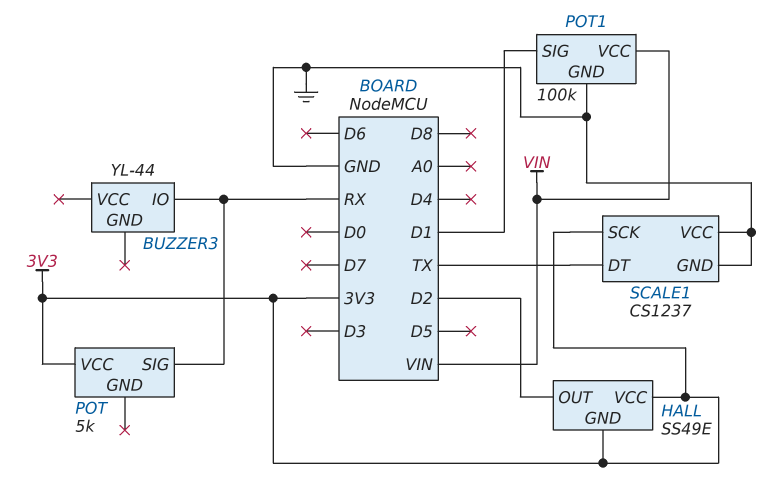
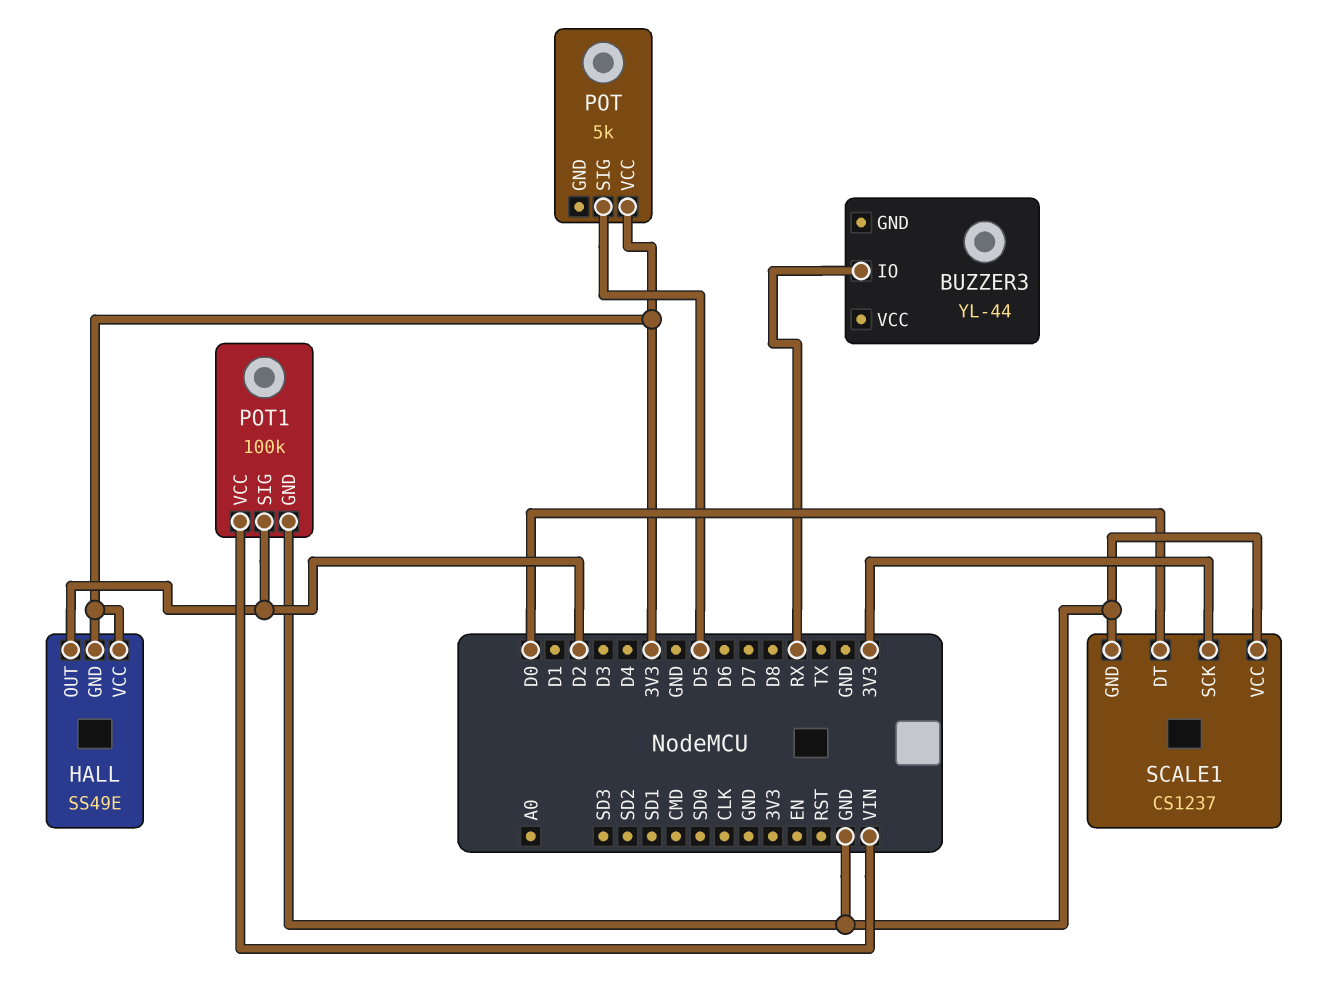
POT pin SIG: RX -> D5
POT1 pin SIG: D1 -> D2
SCALE1 pin DT: TX -> D0

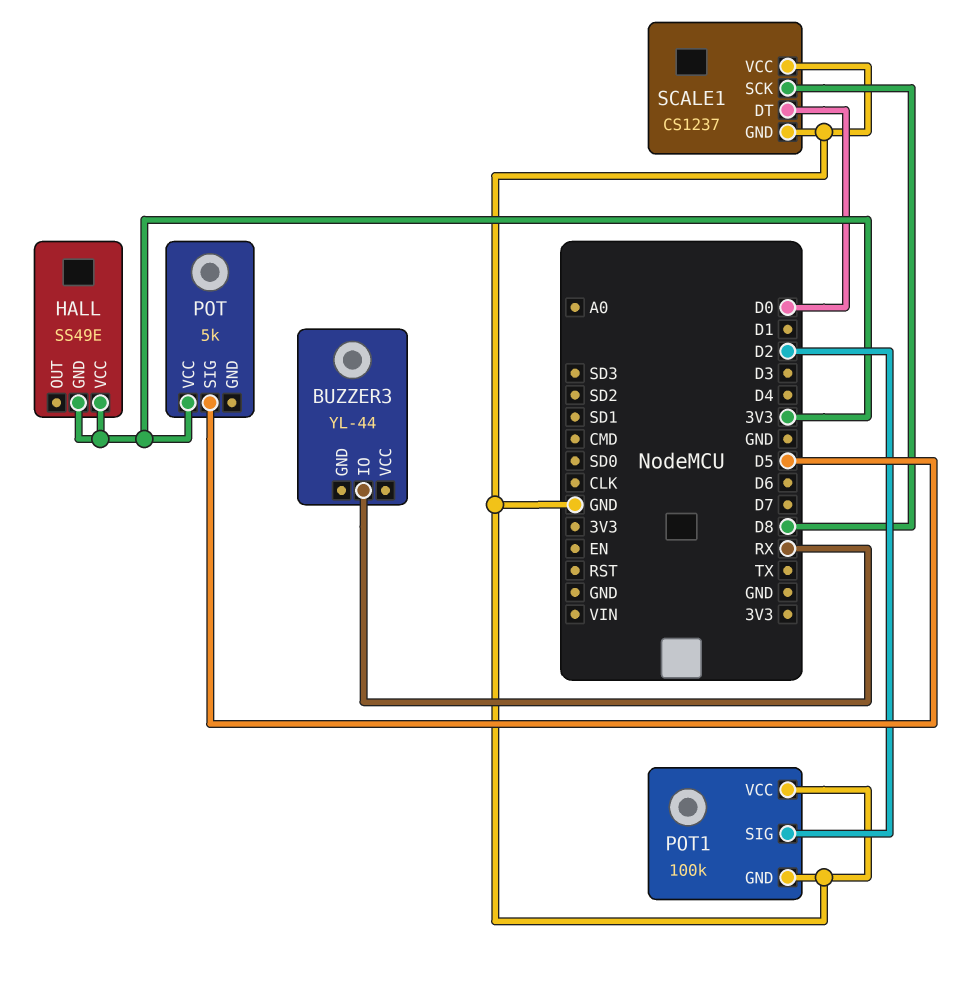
HALL pin OUT: D2 -> none
POT1 pin VCC: VIN -> GND
SCALE1 pin SCK: 3V3 -> D8

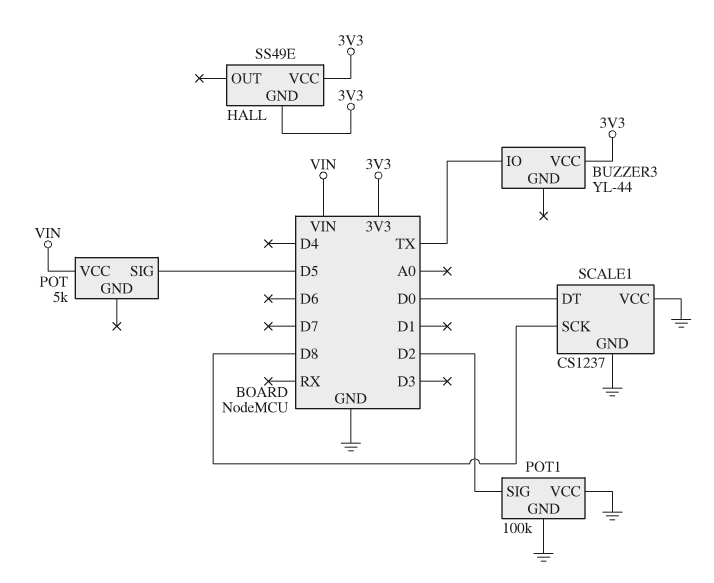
BUZZER3 pin IO: RX -> TX
BUZZER3 pin VCC: none -> 3V3
POT pin VCC: 3V3 -> VIN

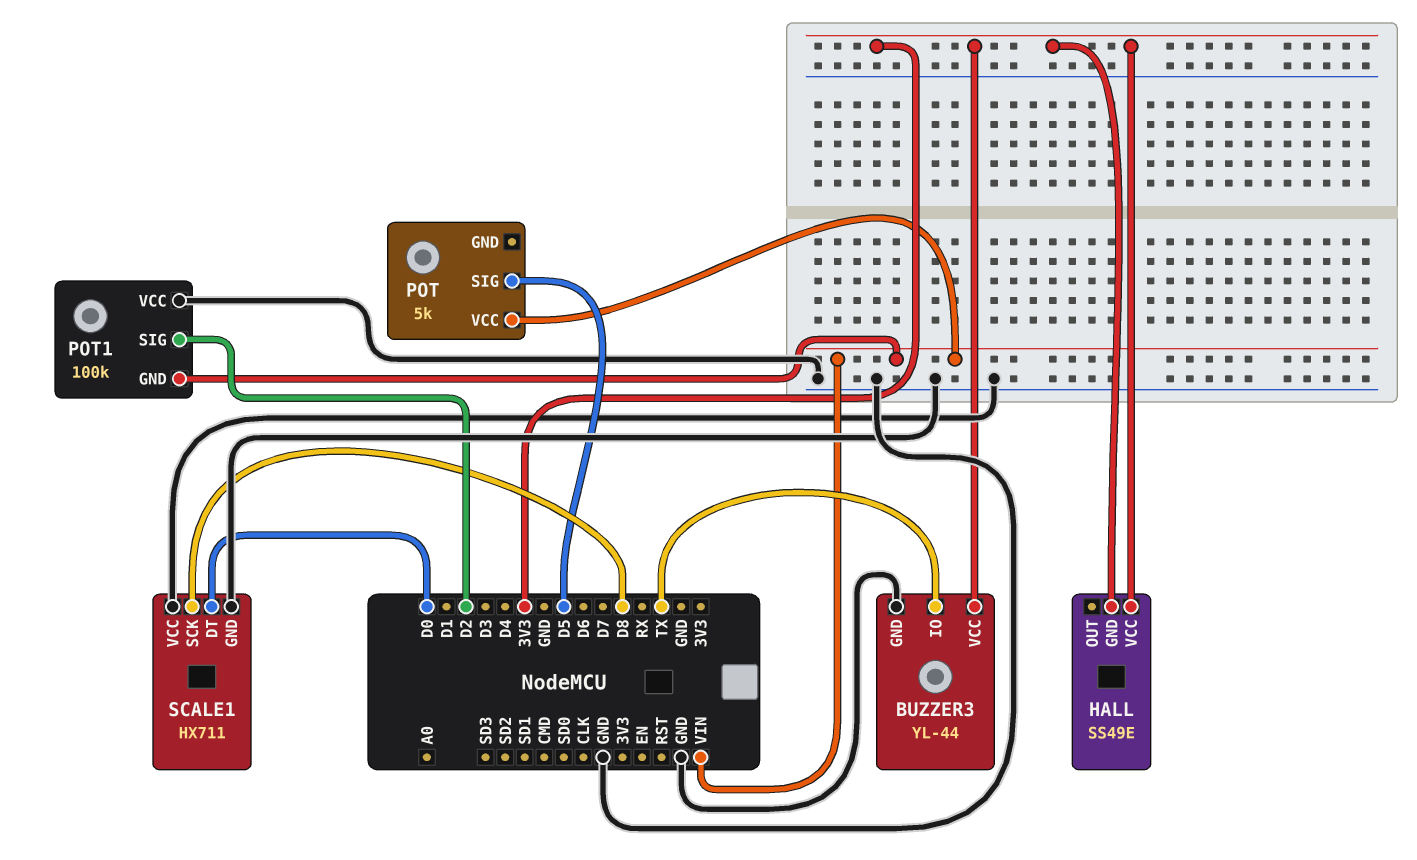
BUZZER3 pin GND: none -> GND
POT1 pin GND: GND -> VIN
SCALE1: CS1237 -> HX711

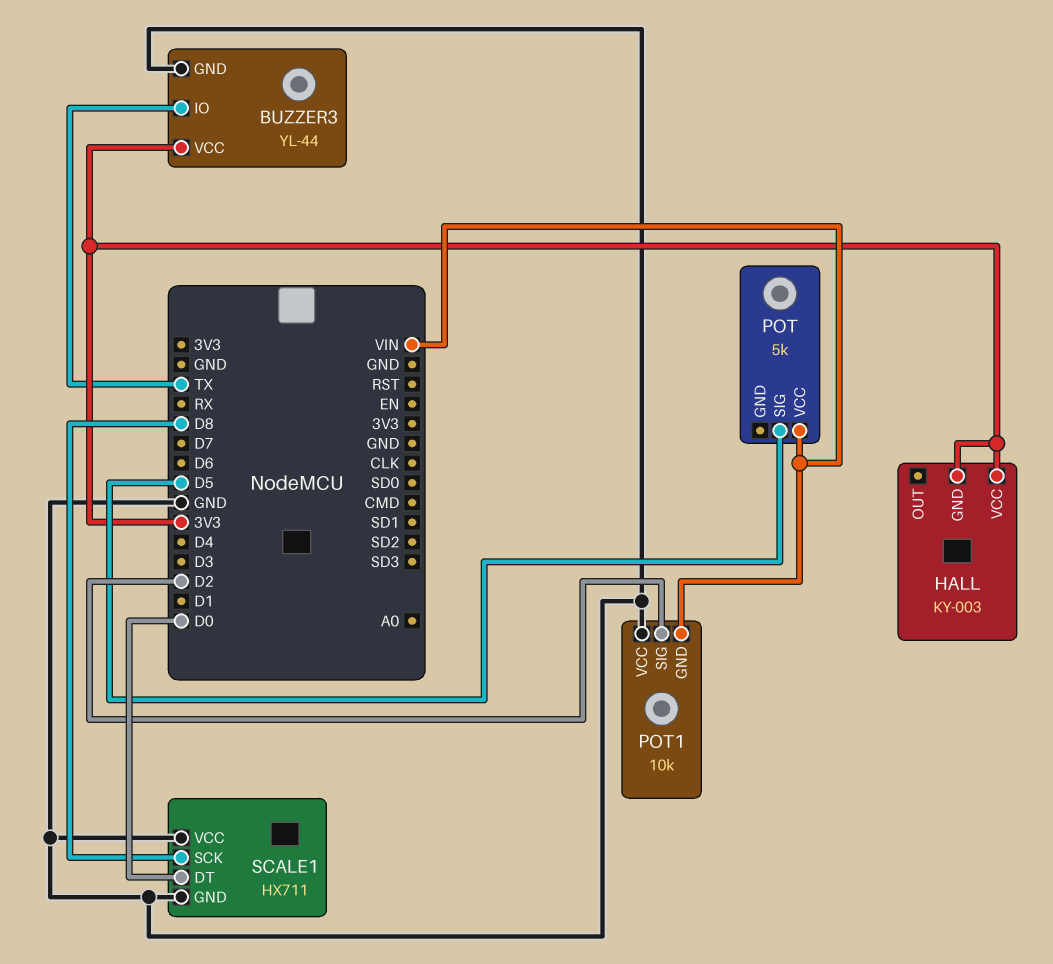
HALL: SS49E -> KY-003
POT1: 100k -> 10k

